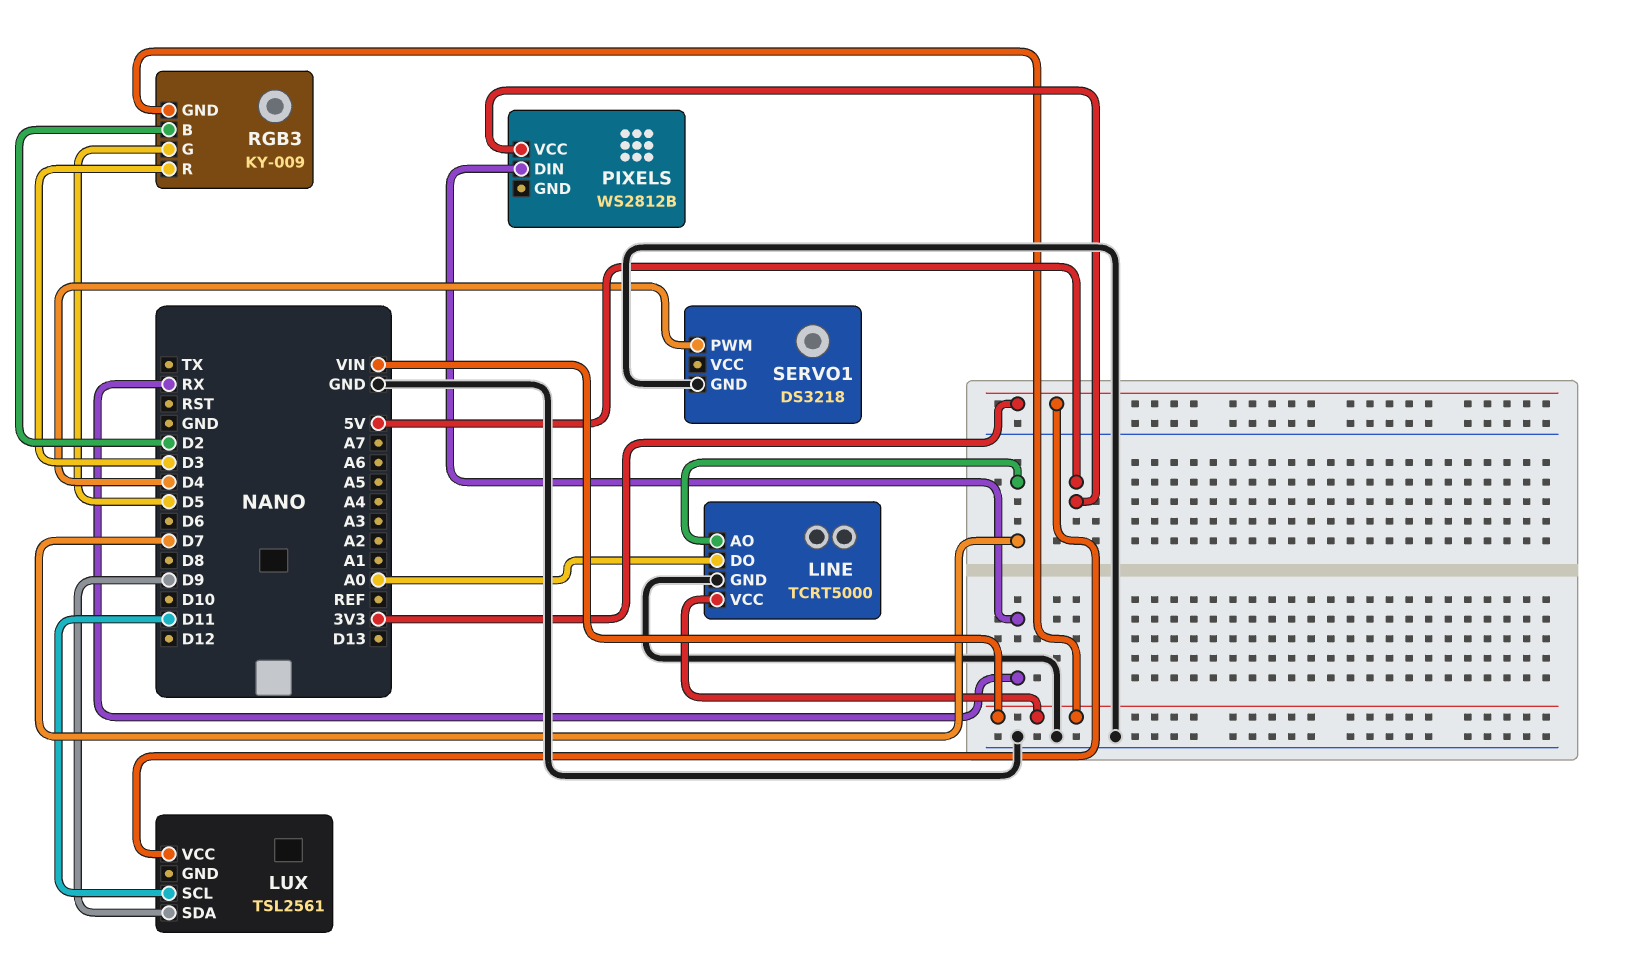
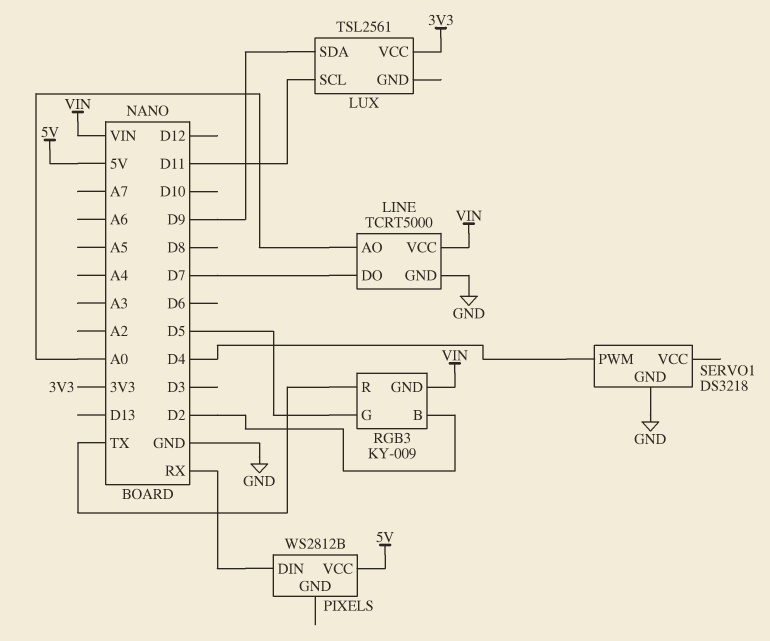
LINE pin AO: D7 -> A0
LINE pin DO: A0 -> D7
RGB3 pin R: D3 -> TX

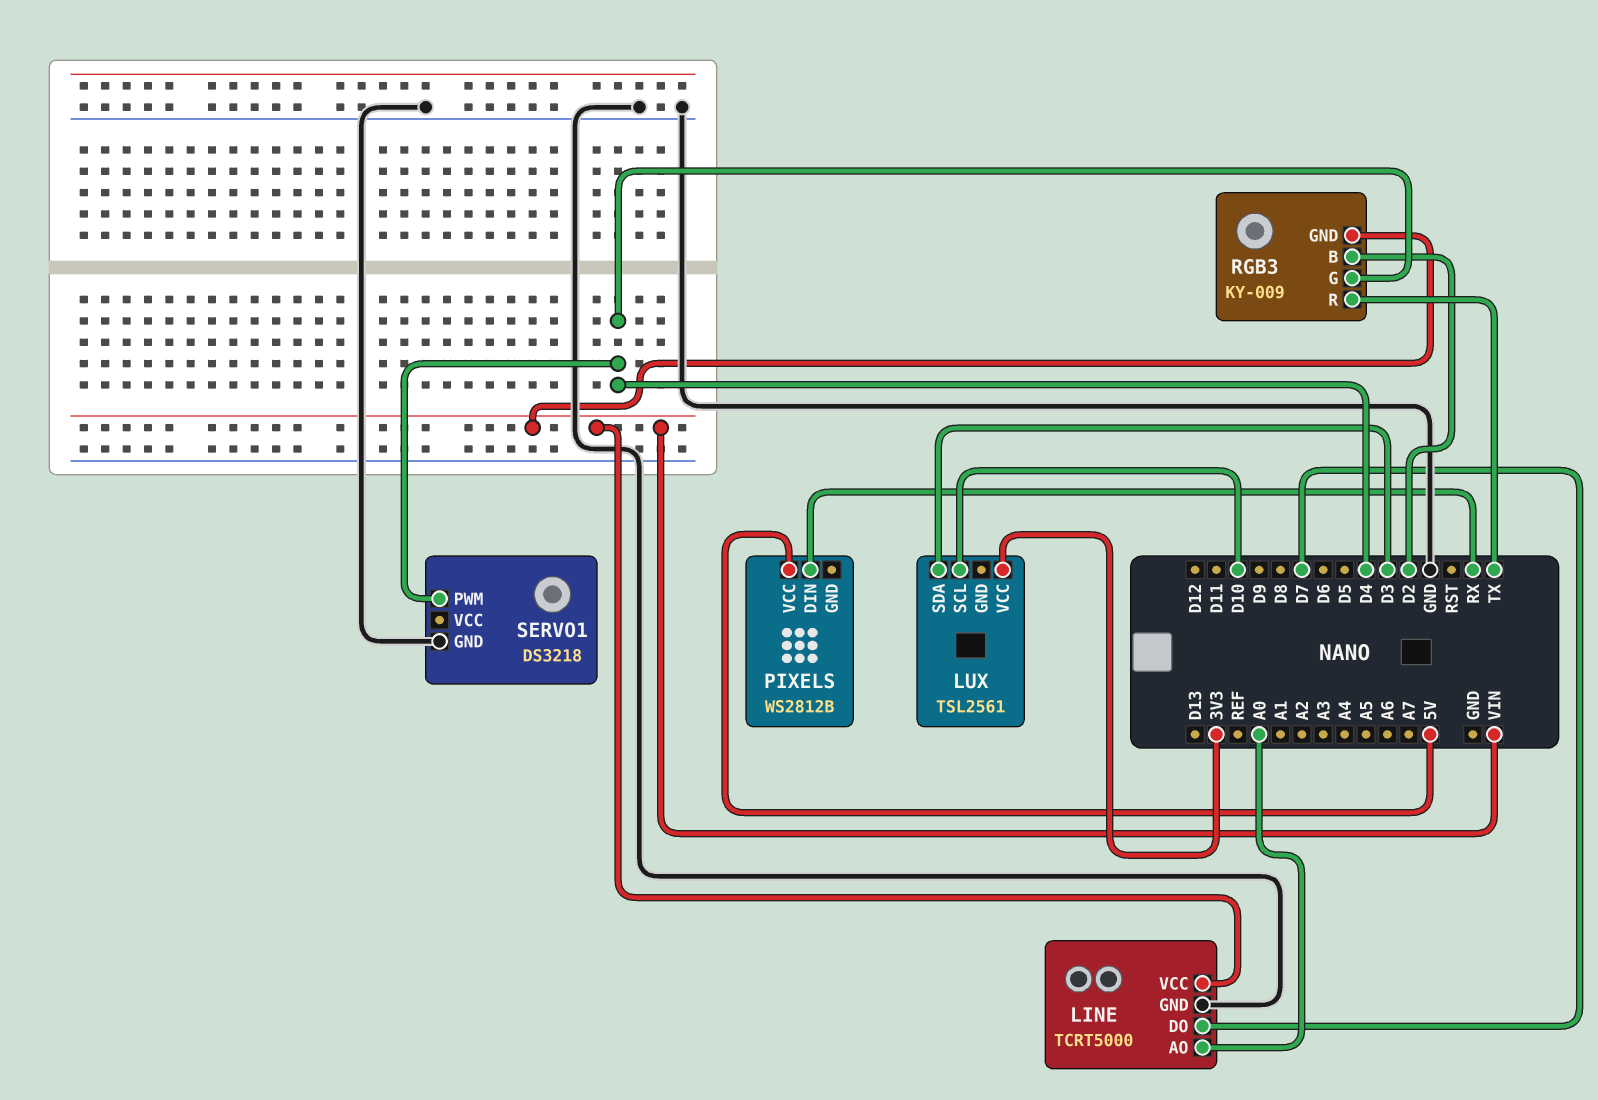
LUX pin SCL: D11 -> D10
LUX pin SDA: D9 -> D3
RGB3 pin G: D5 -> D4

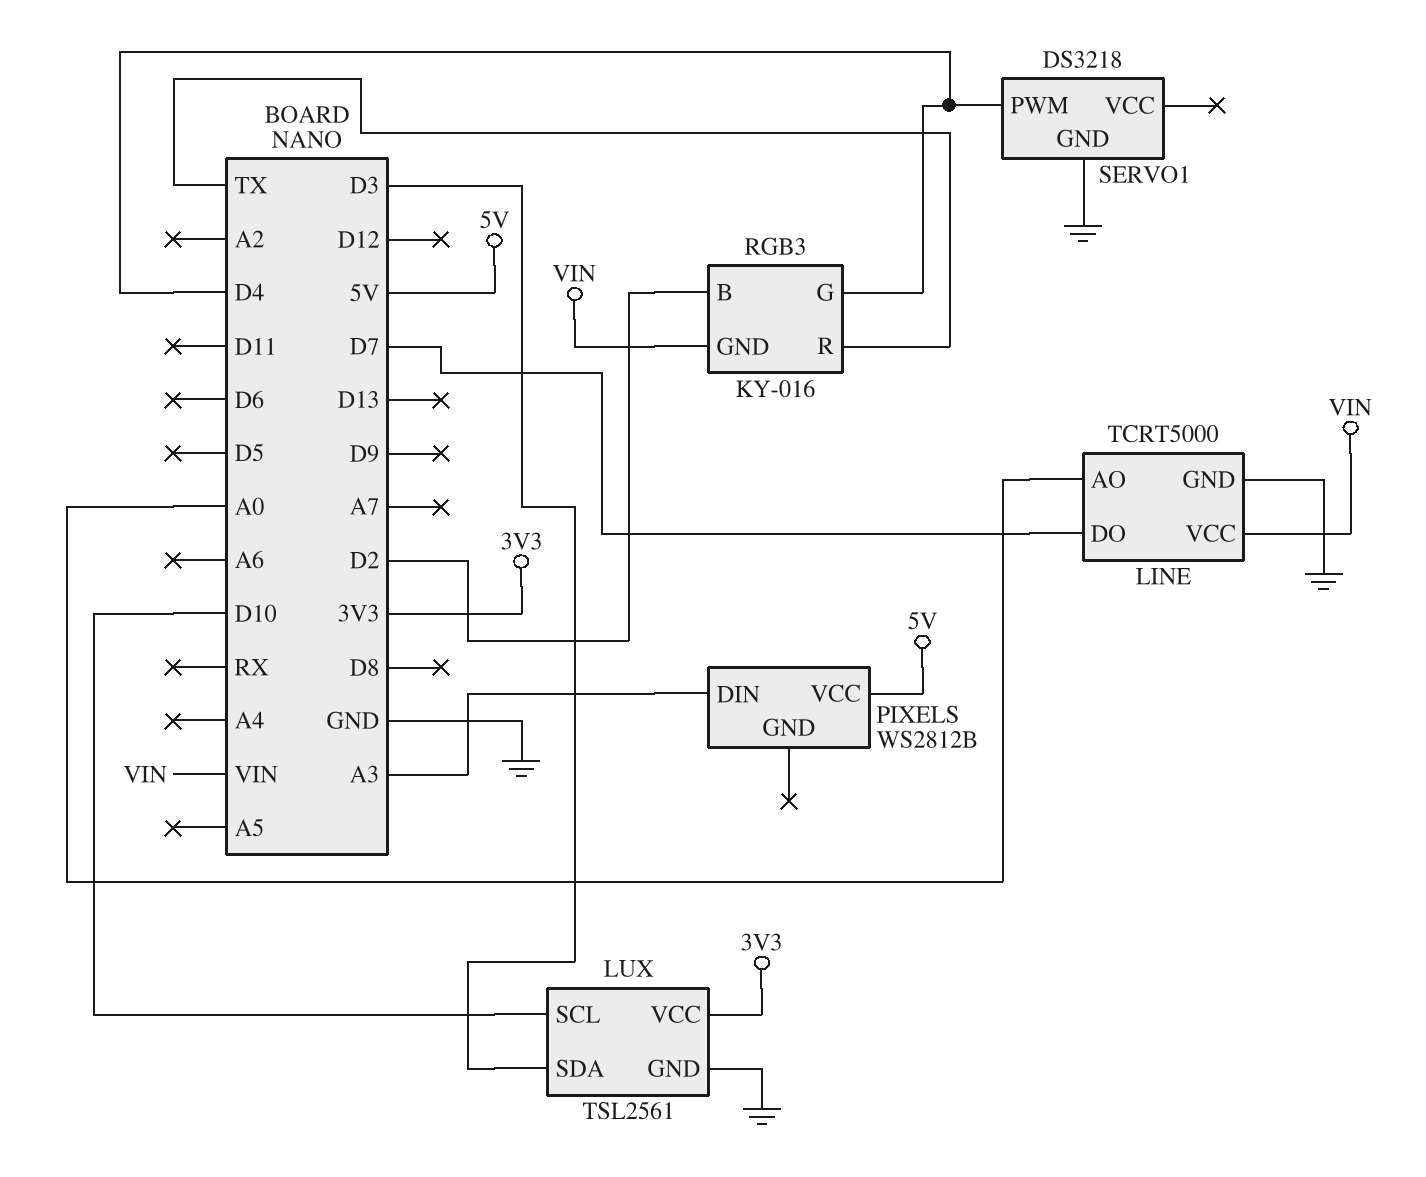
LUX pin GND: none -> GND
PIXELS pin DIN: RX -> A3
RGB3: KY-009 -> KY-016

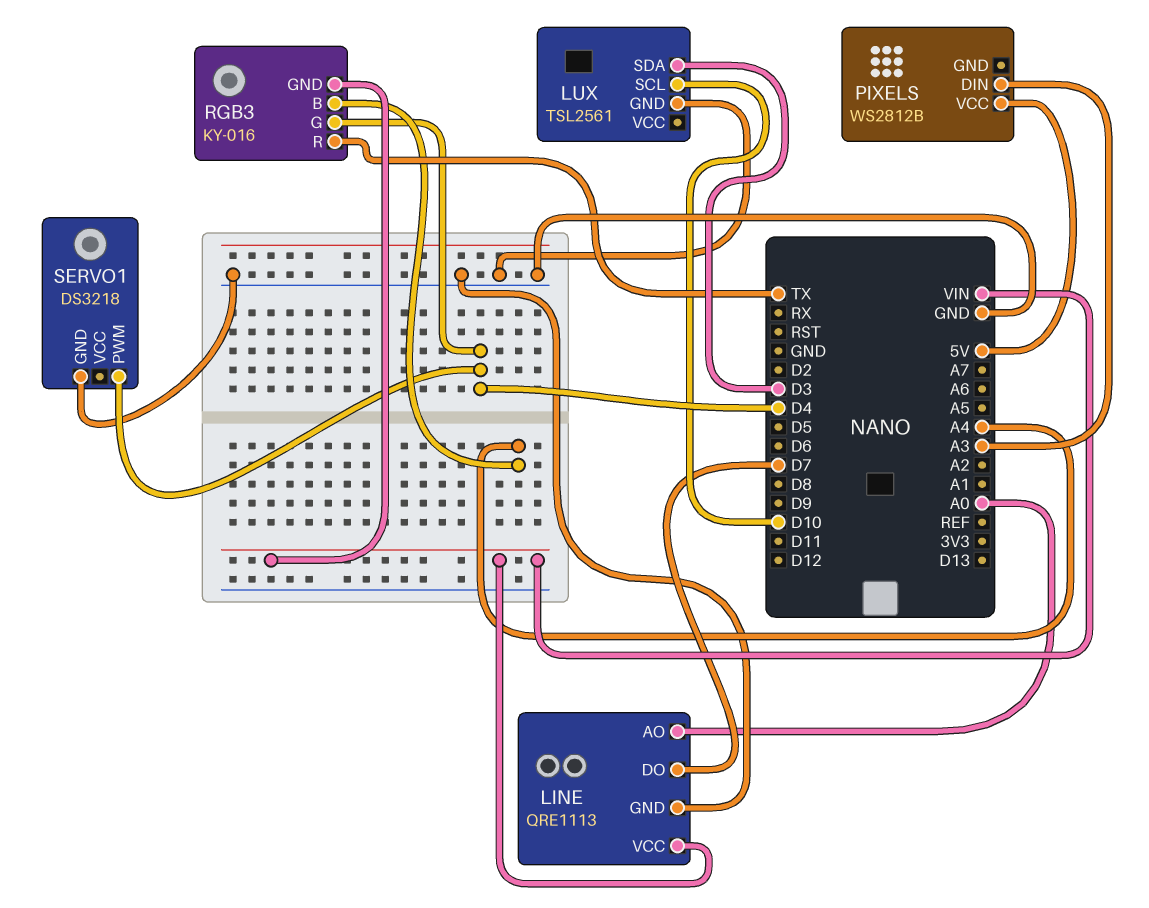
LINE: TCRT5000 -> QRE1113
LUX pin VCC: 3V3 -> none
RGB3 pin B: D2 -> A4

